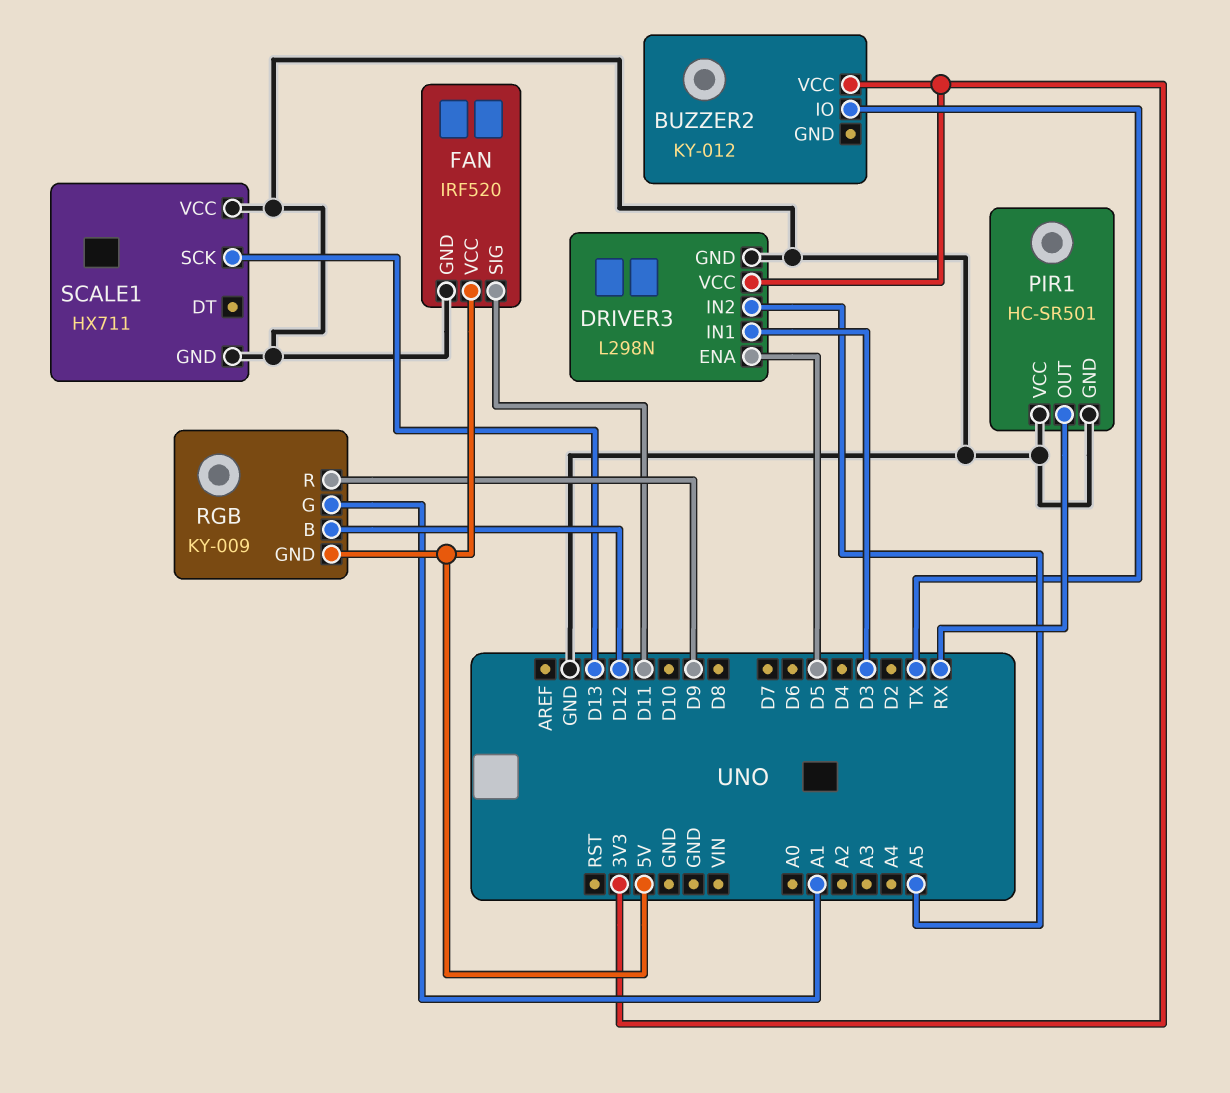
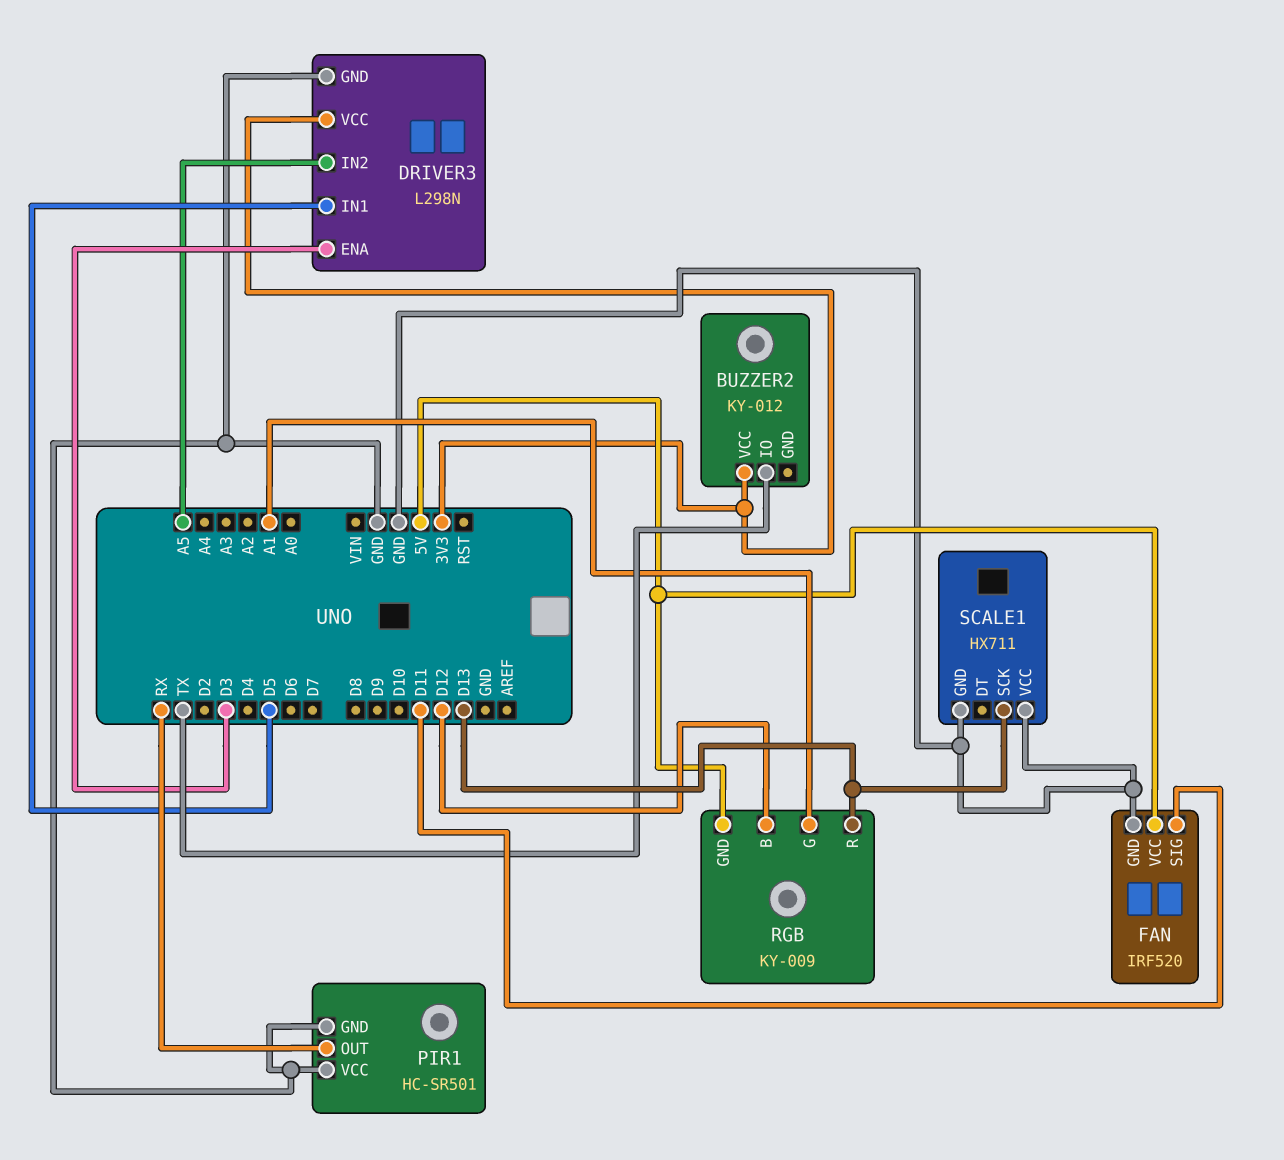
DRIVER3 pin ENA: D5 -> D3
DRIVER3 pin IN1: D3 -> D5
RGB pin R: D9 -> D13

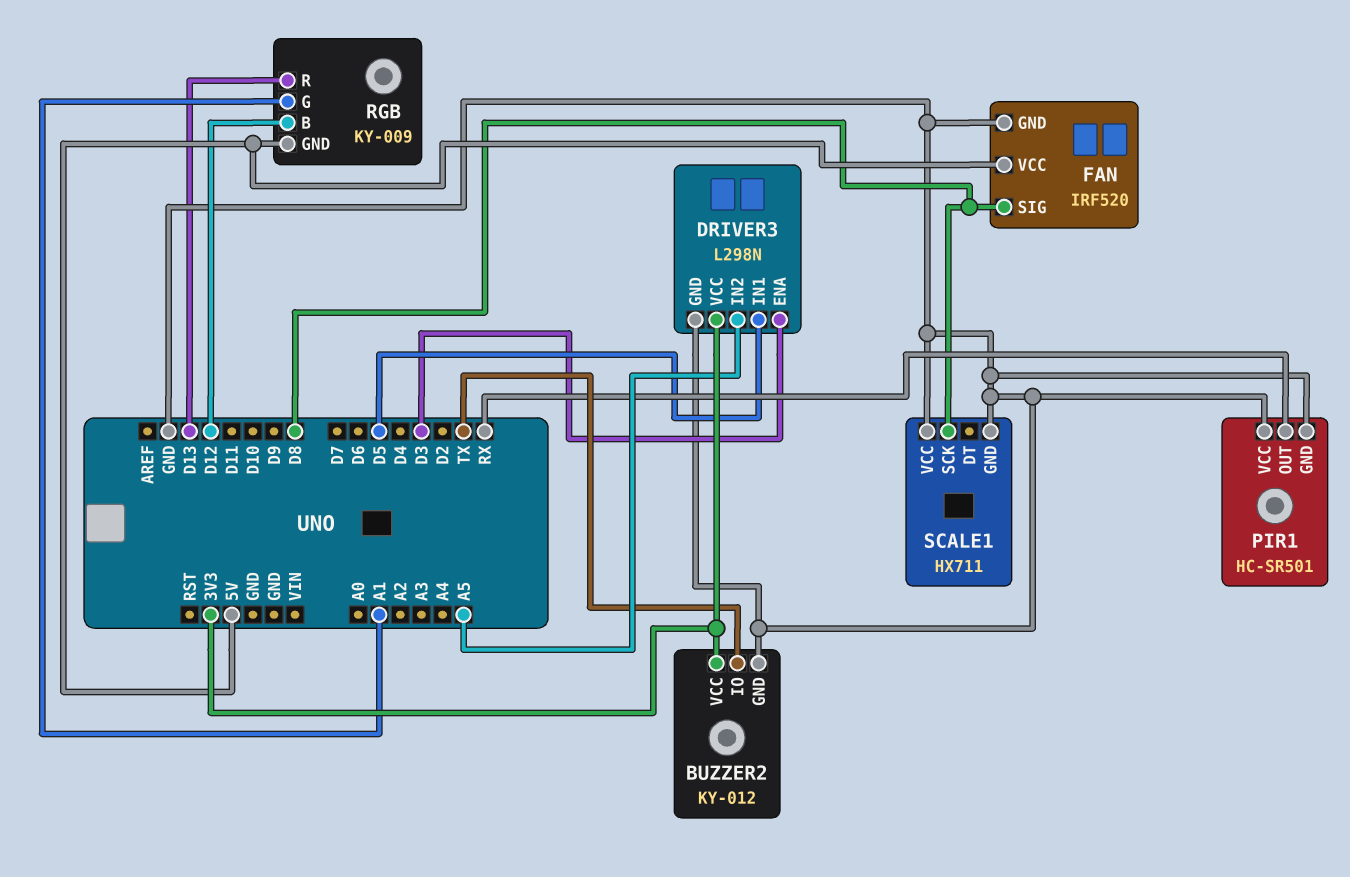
BUZZER2 pin GND: none -> GND
FAN pin SIG: D11 -> D8
SCALE1 pin SCK: D13 -> D8

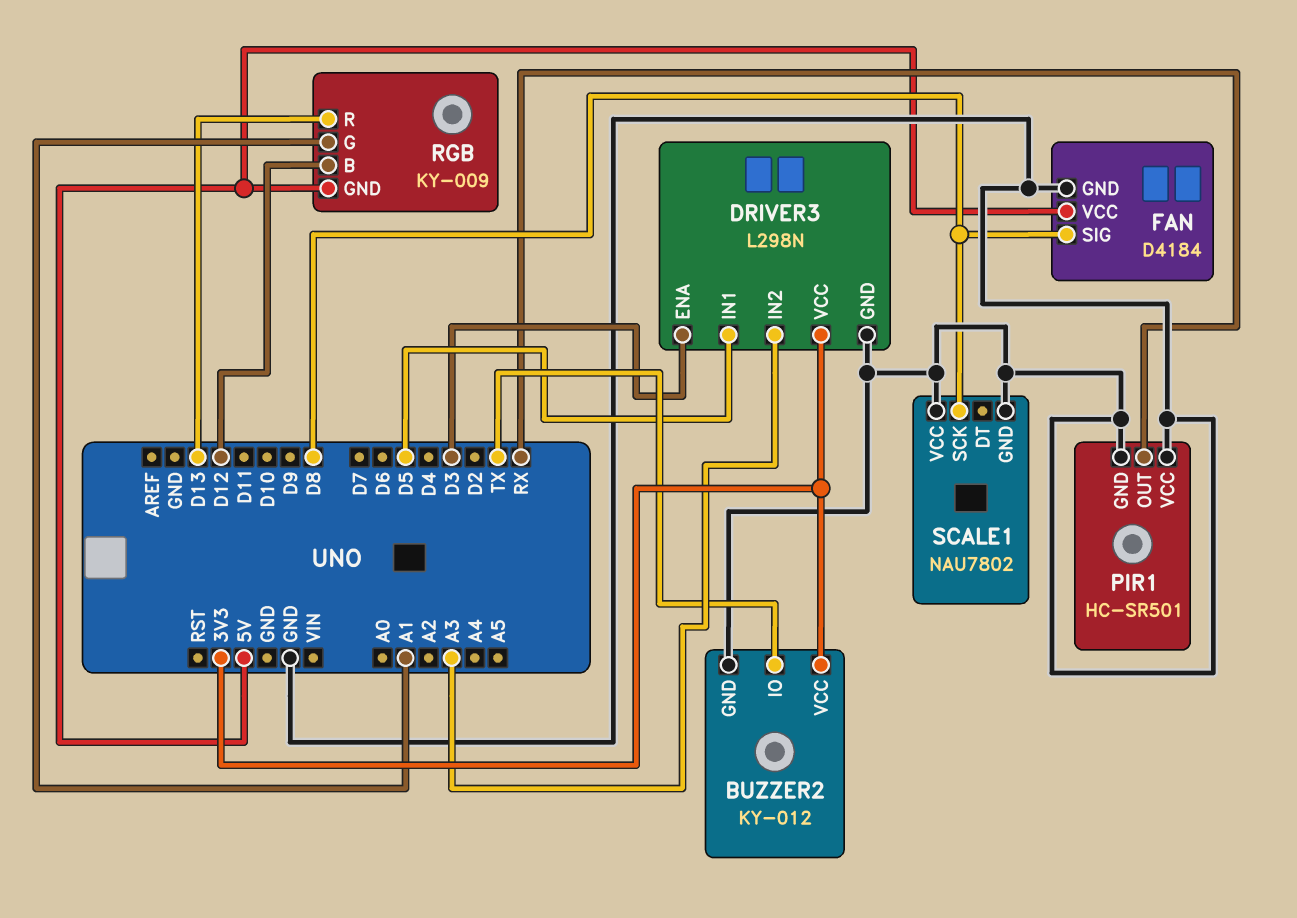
DRIVER3 pin IN2: A5 -> A3
FAN: IRF520 -> D4184
SCALE1: HX711 -> NAU7802

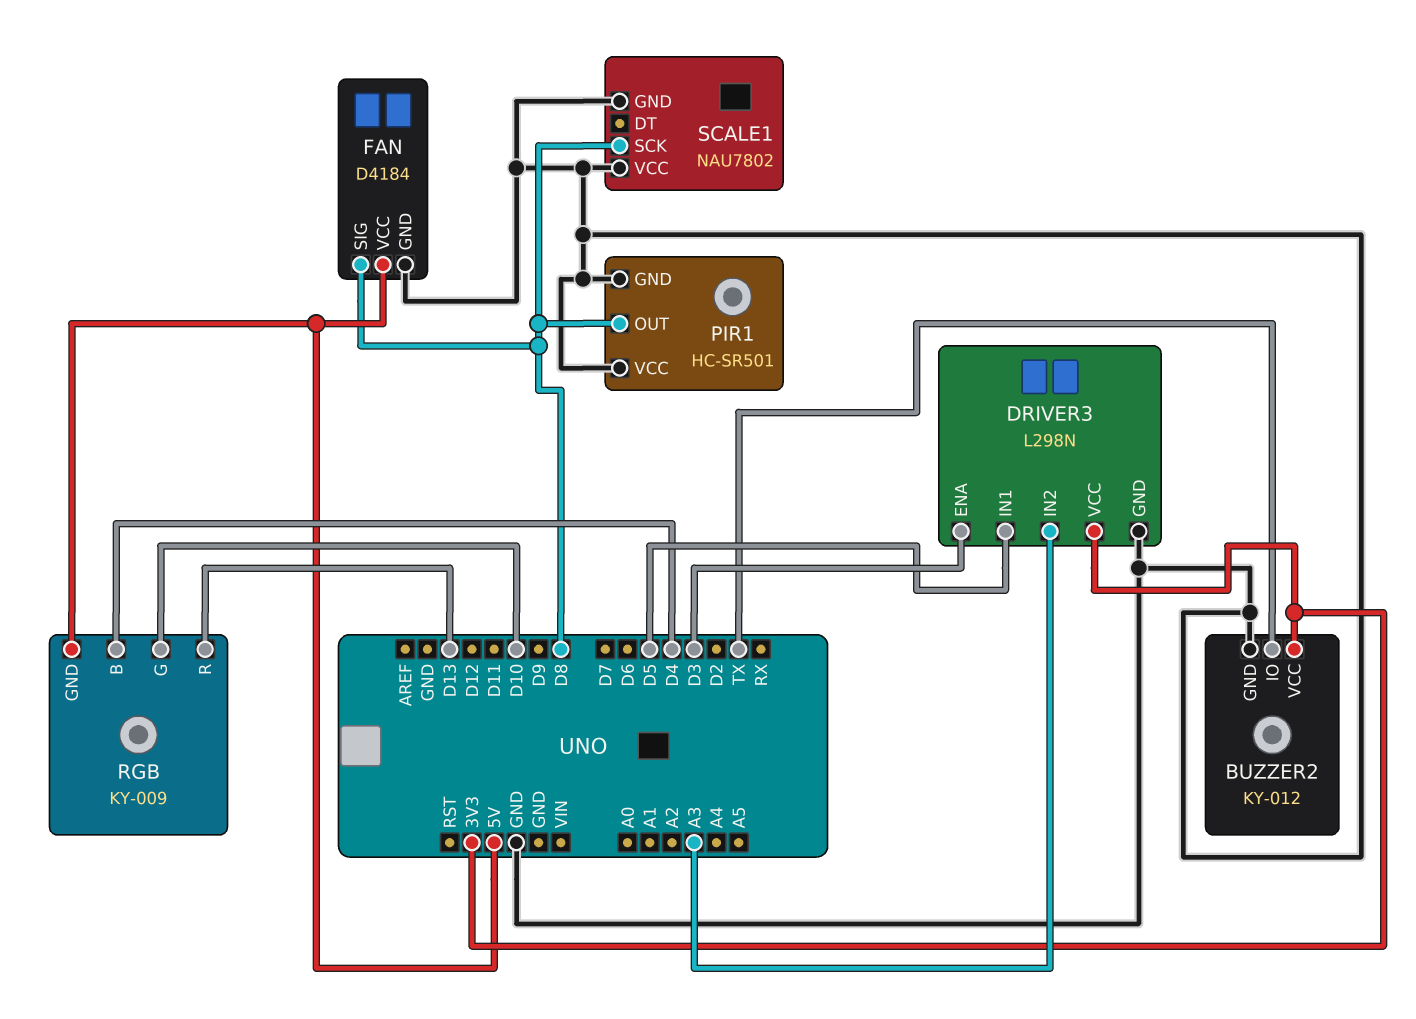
PIR1 pin OUT: RX -> D8
RGB pin B: D12 -> D4
RGB pin G: A1 -> D10

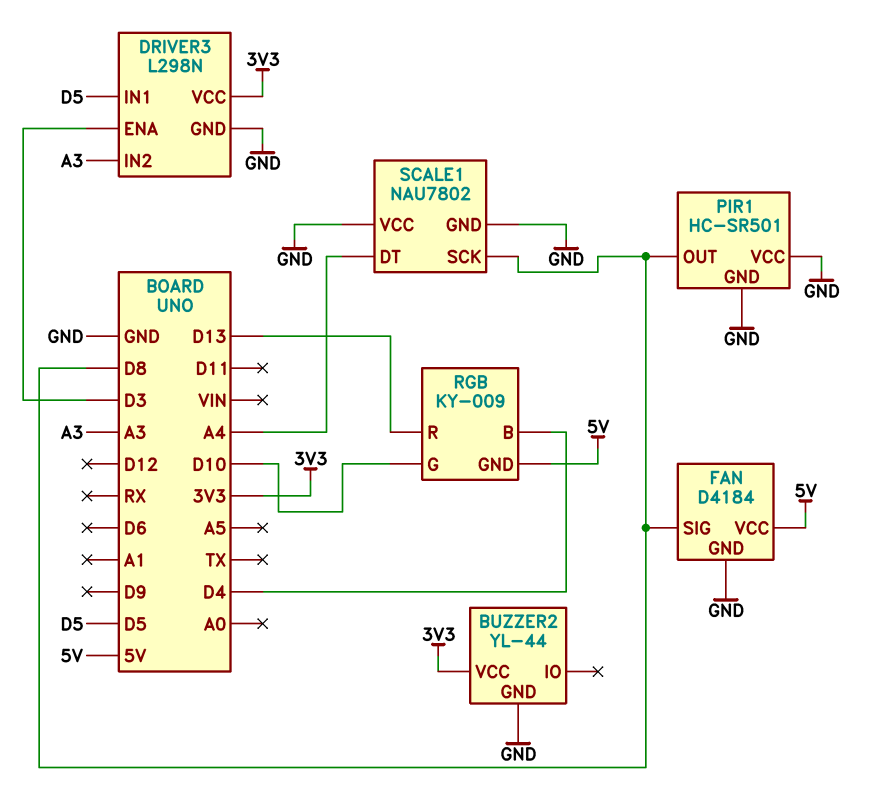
BUZZER2: KY-012 -> YL-44
BUZZER2 pin IO: TX -> none
SCALE1 pin DT: none -> A4

